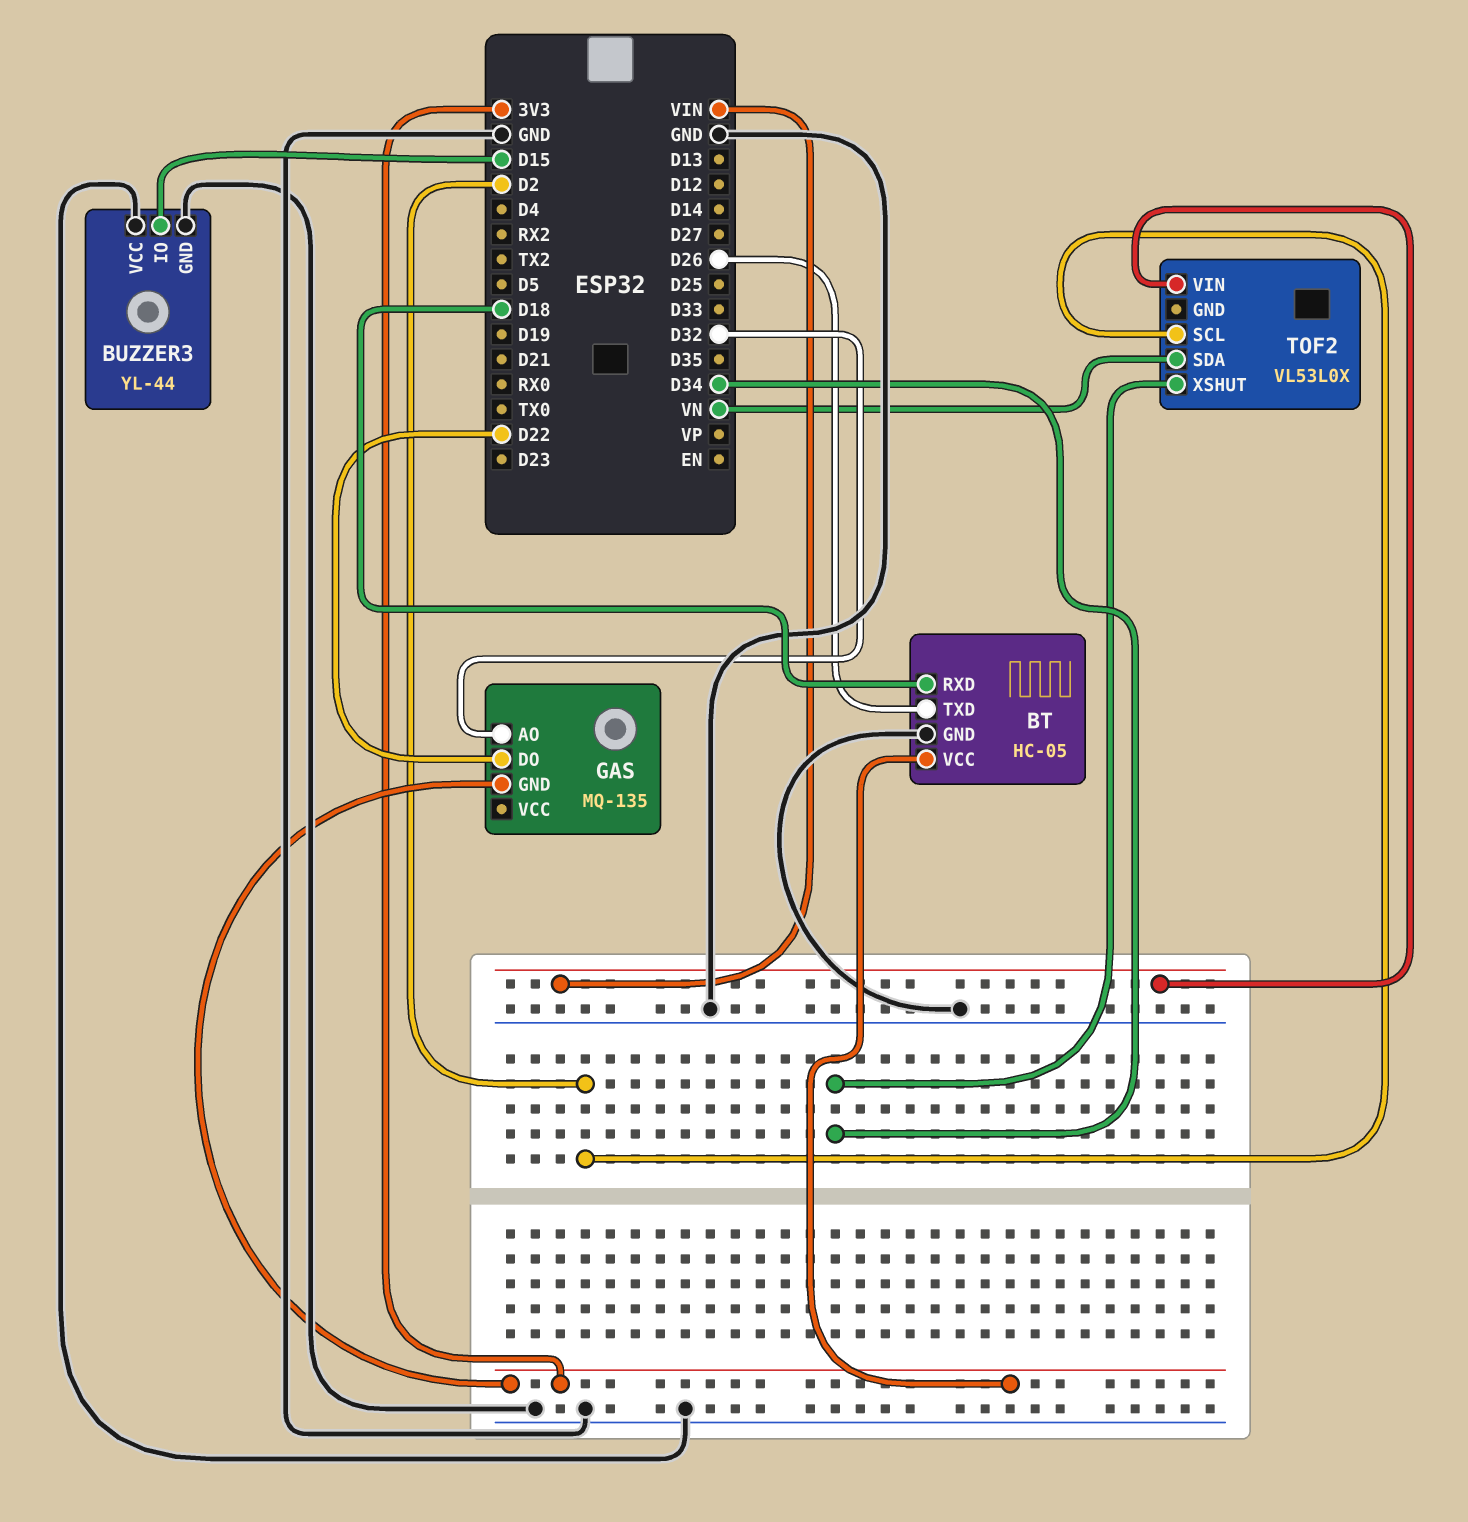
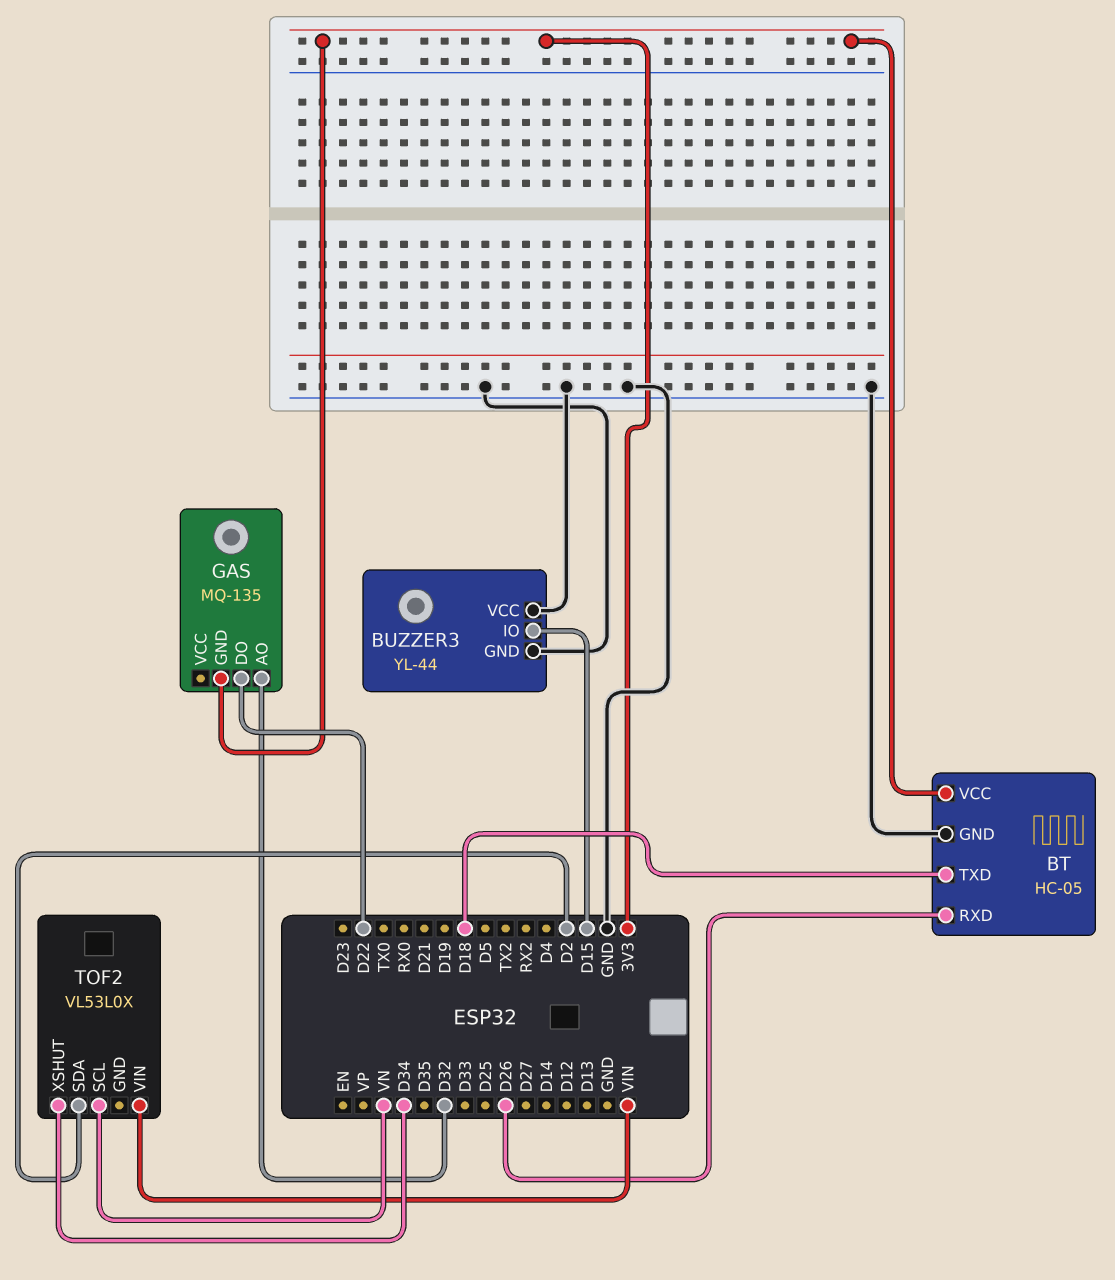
BT pin RXD: D18 -> D26
BT pin TXD: D26 -> D18
TOF2 pin SCL: D2 -> VN
TOF2 pin SDA: VN -> D2

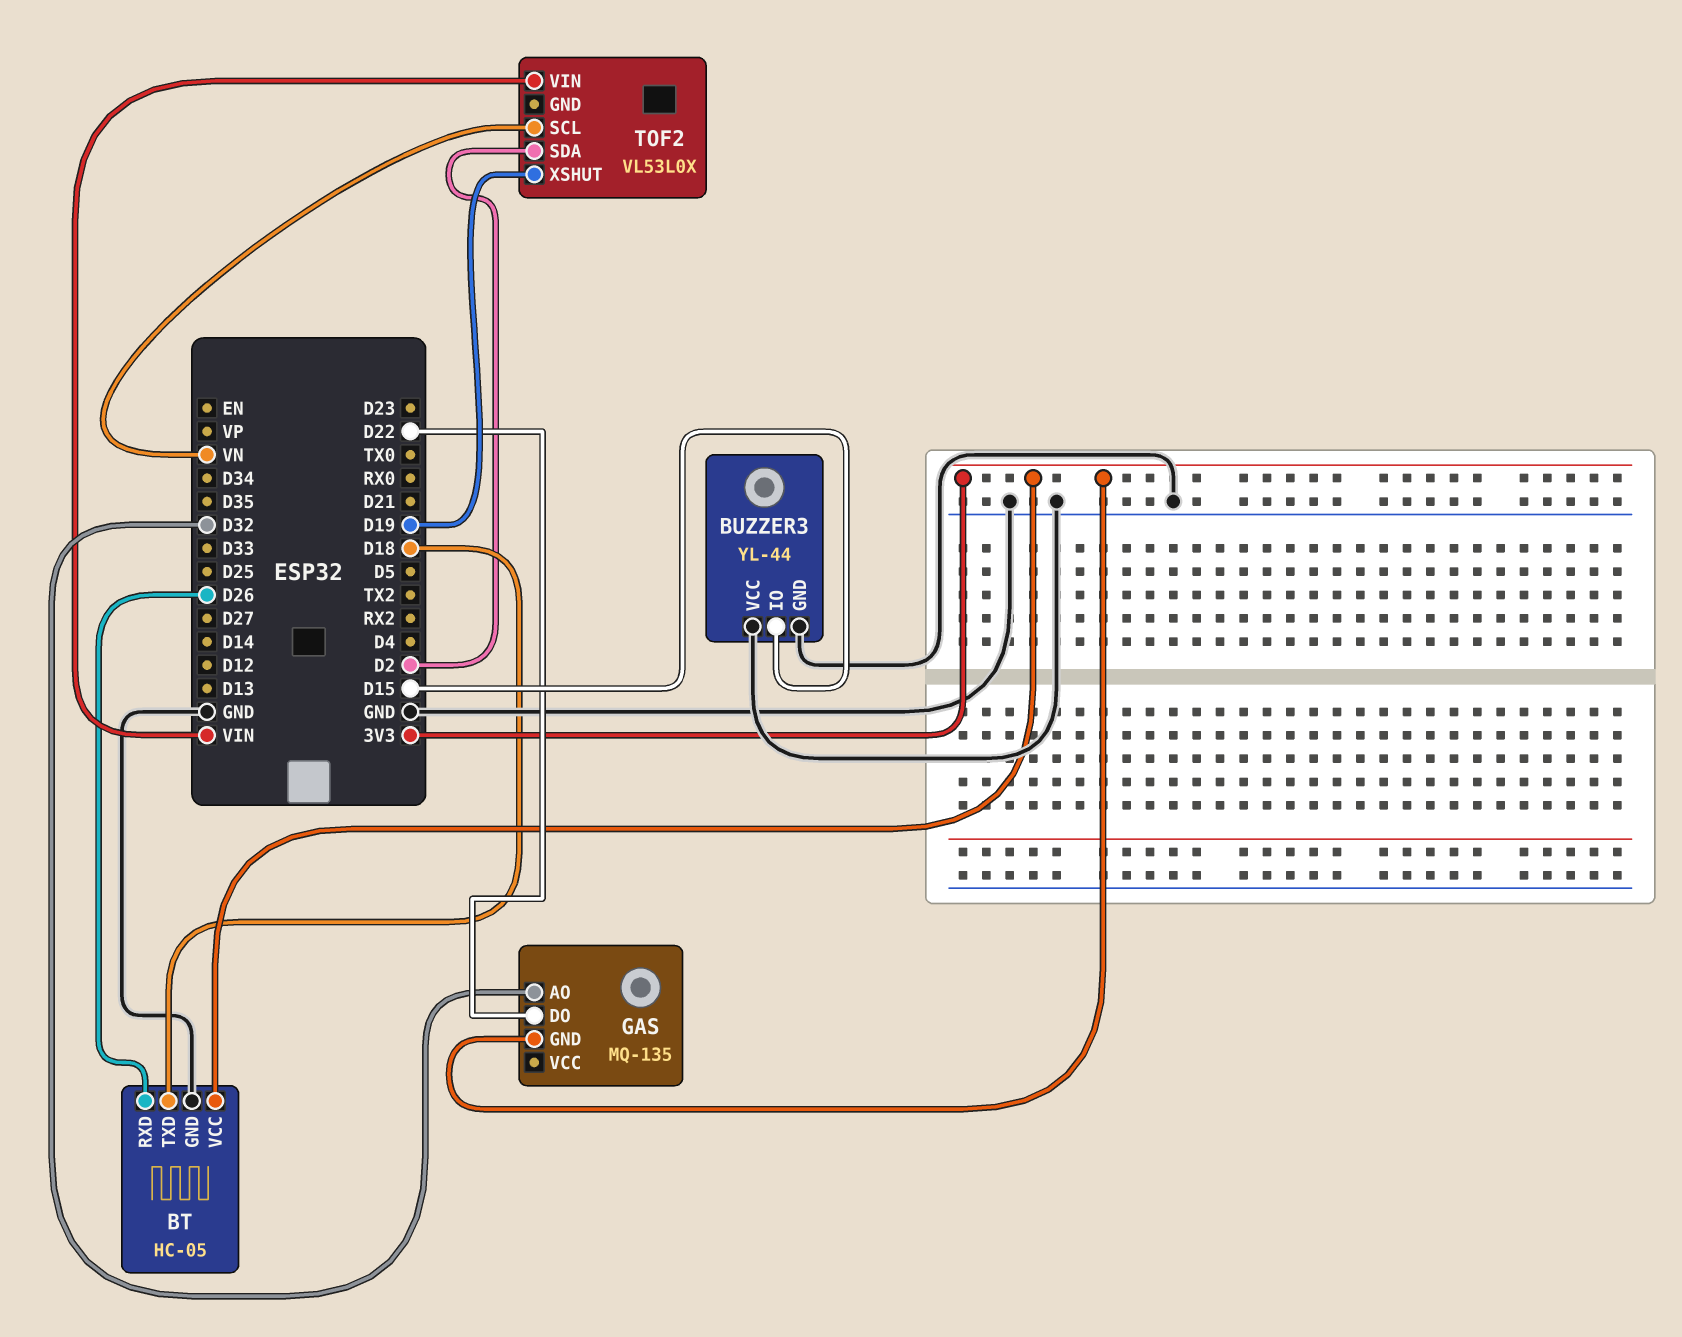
TOF2 pin XSHUT: D34 -> D19

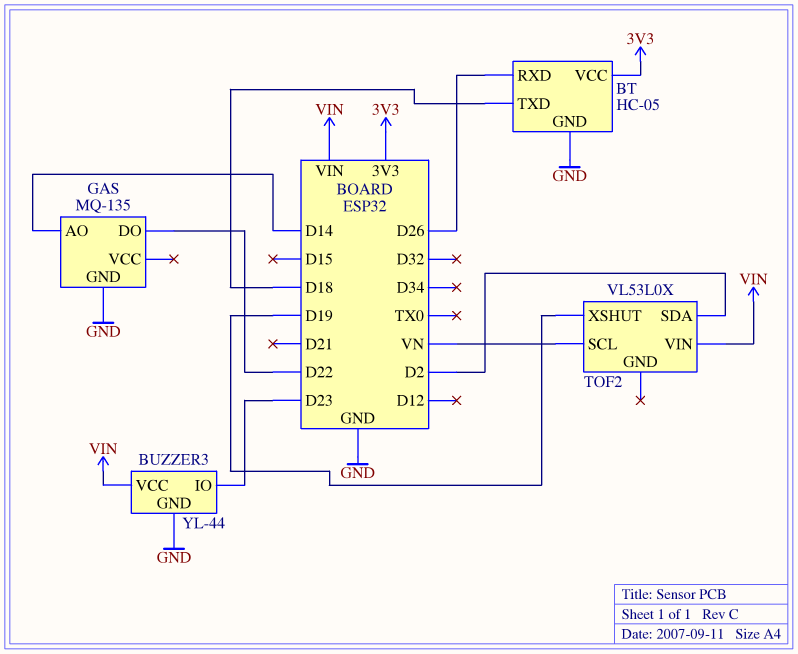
BUZZER3 pin IO: D15 -> D23
BUZZER3 pin VCC: GND -> VIN
GAS pin AO: D32 -> D14
GAS pin GND: 3V3 -> GND

